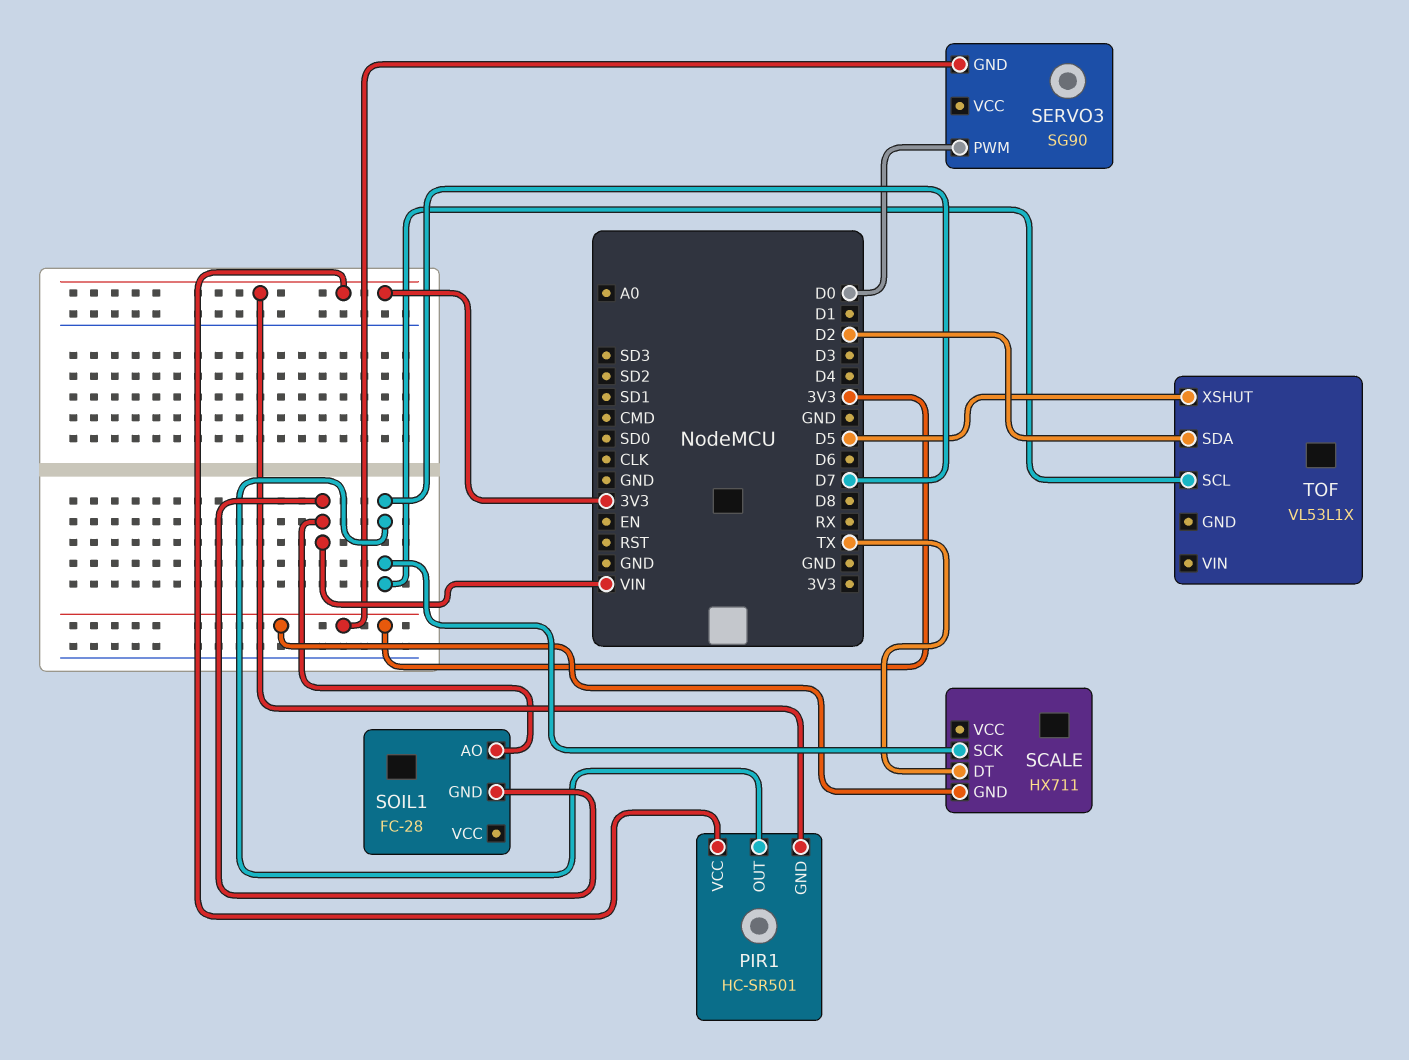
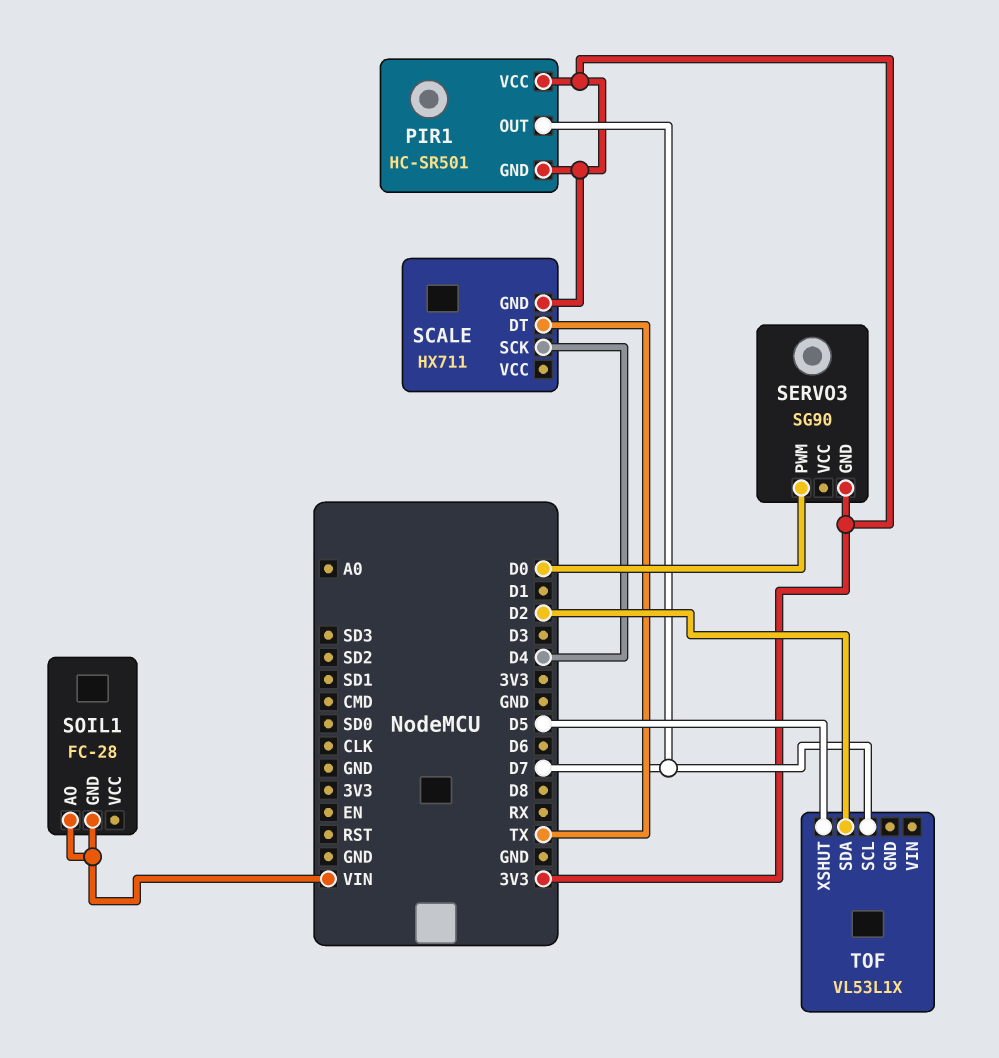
SCALE pin SCK: D7 -> D4

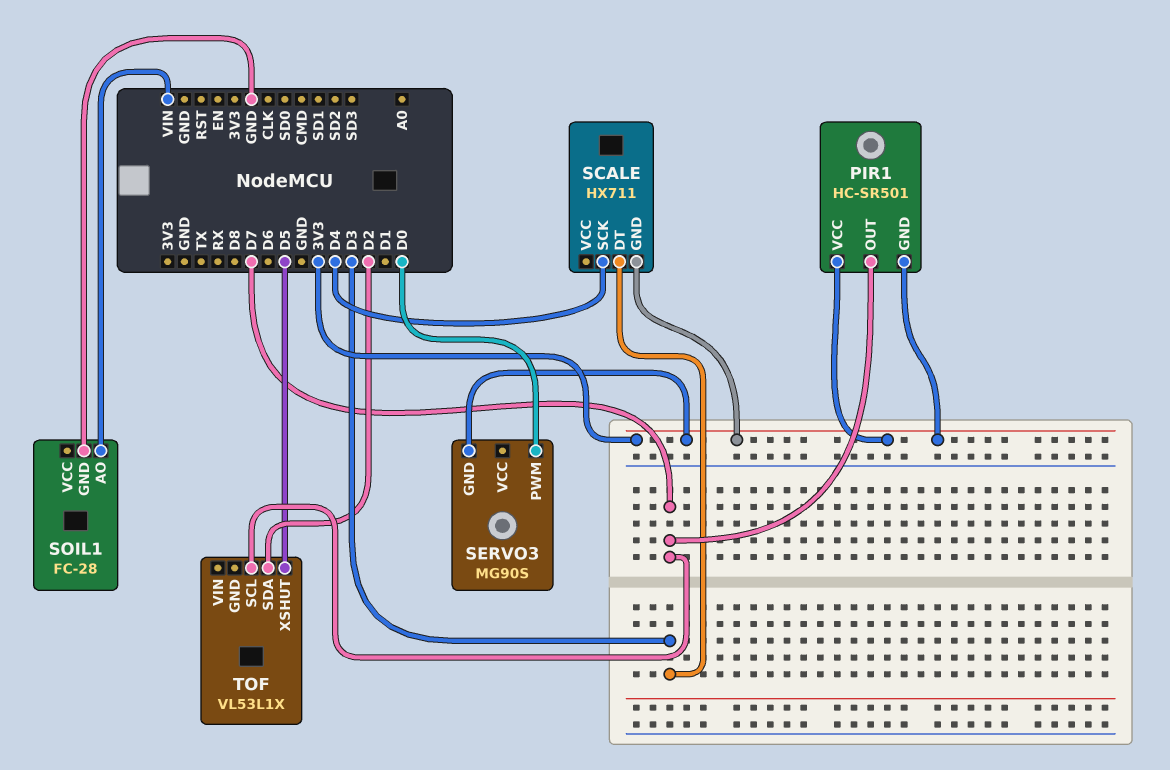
SCALE pin DT: TX -> D3
SERVO3: SG90 -> MG90S
SOIL1 pin GND: VIN -> GND

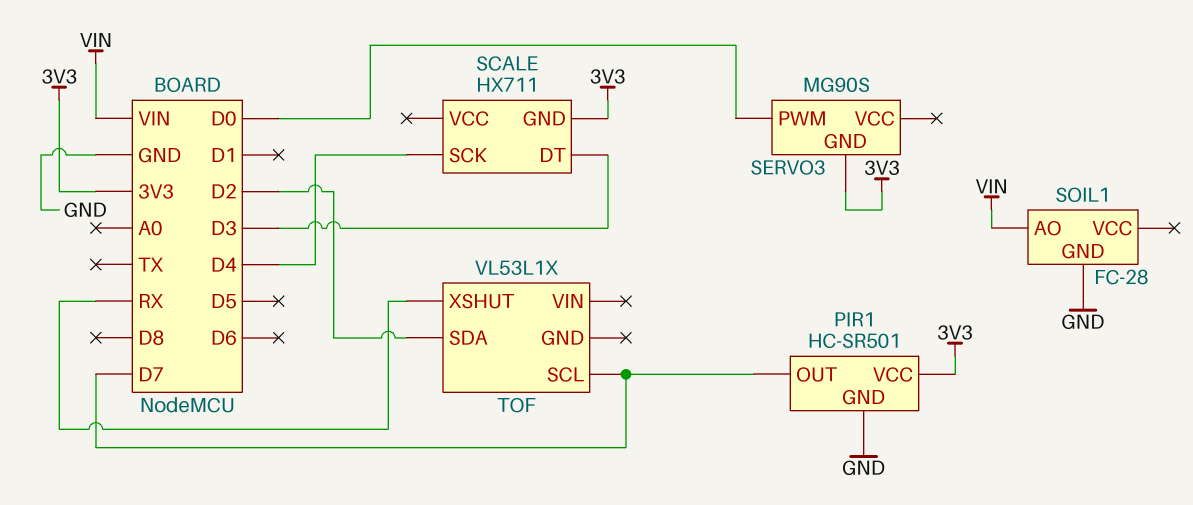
PIR1 pin GND: 3V3 -> GND
TOF pin XSHUT: D5 -> RX

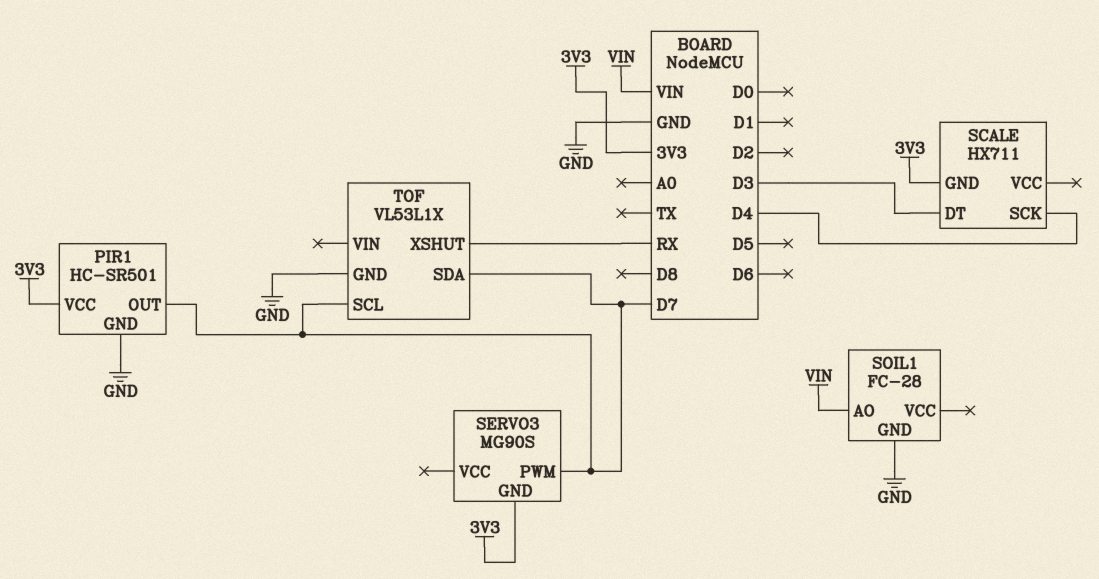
SERVO3 pin PWM: D0 -> D7
TOF pin GND: none -> GND
TOF pin SDA: D2 -> D7

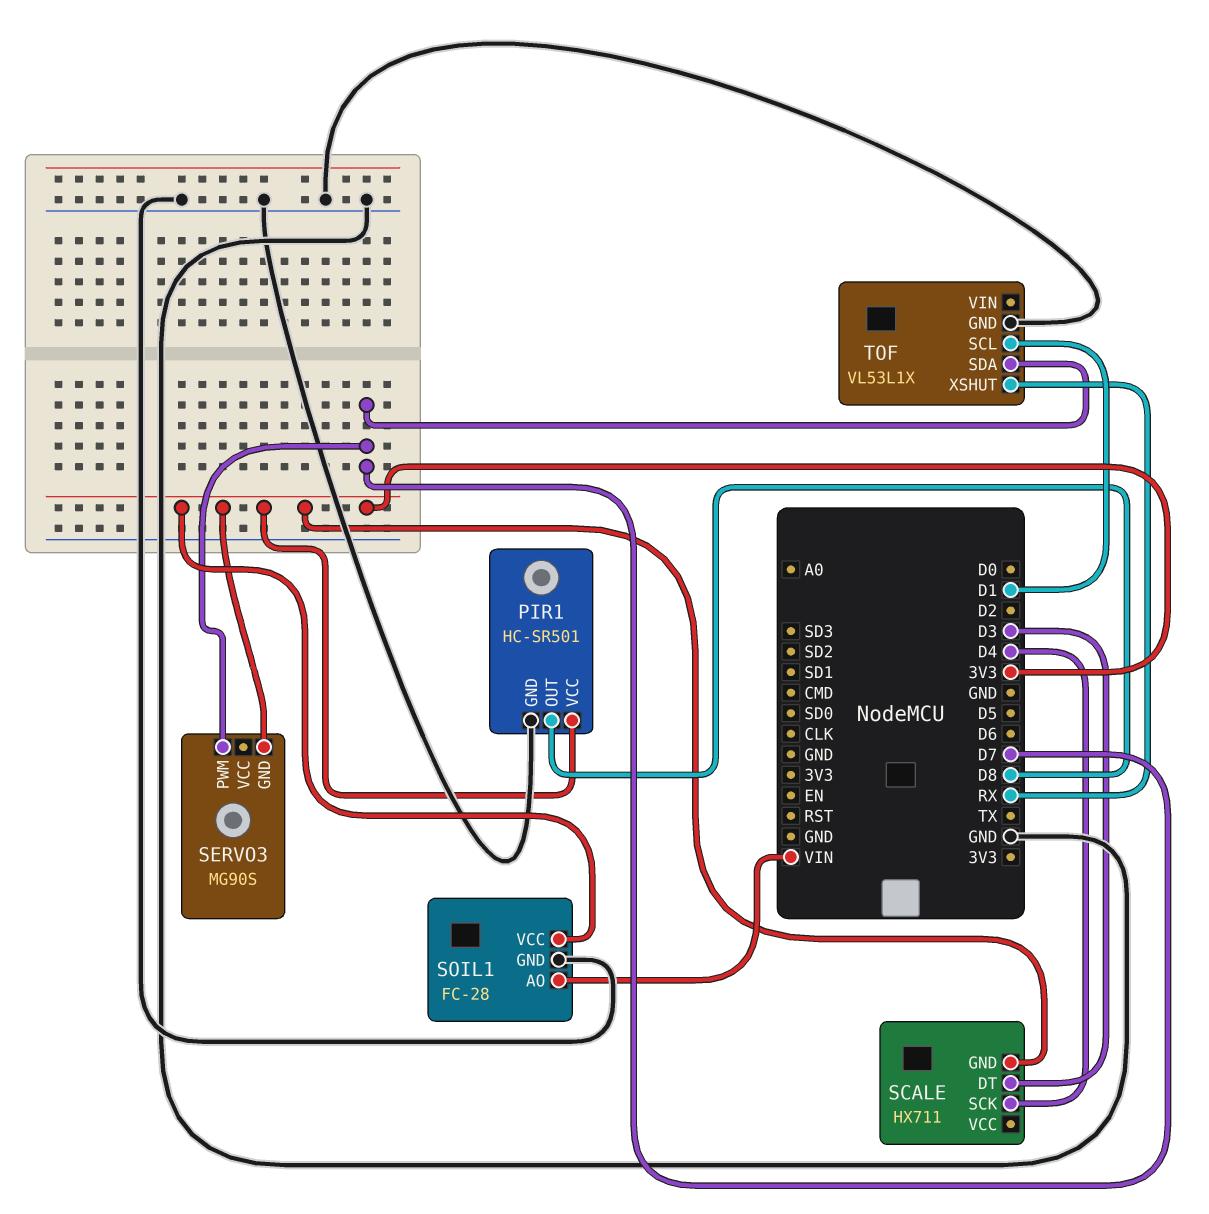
PIR1 pin OUT: D7 -> D8
SOIL1 pin VCC: none -> 3V3
TOF pin SCL: D7 -> D1

